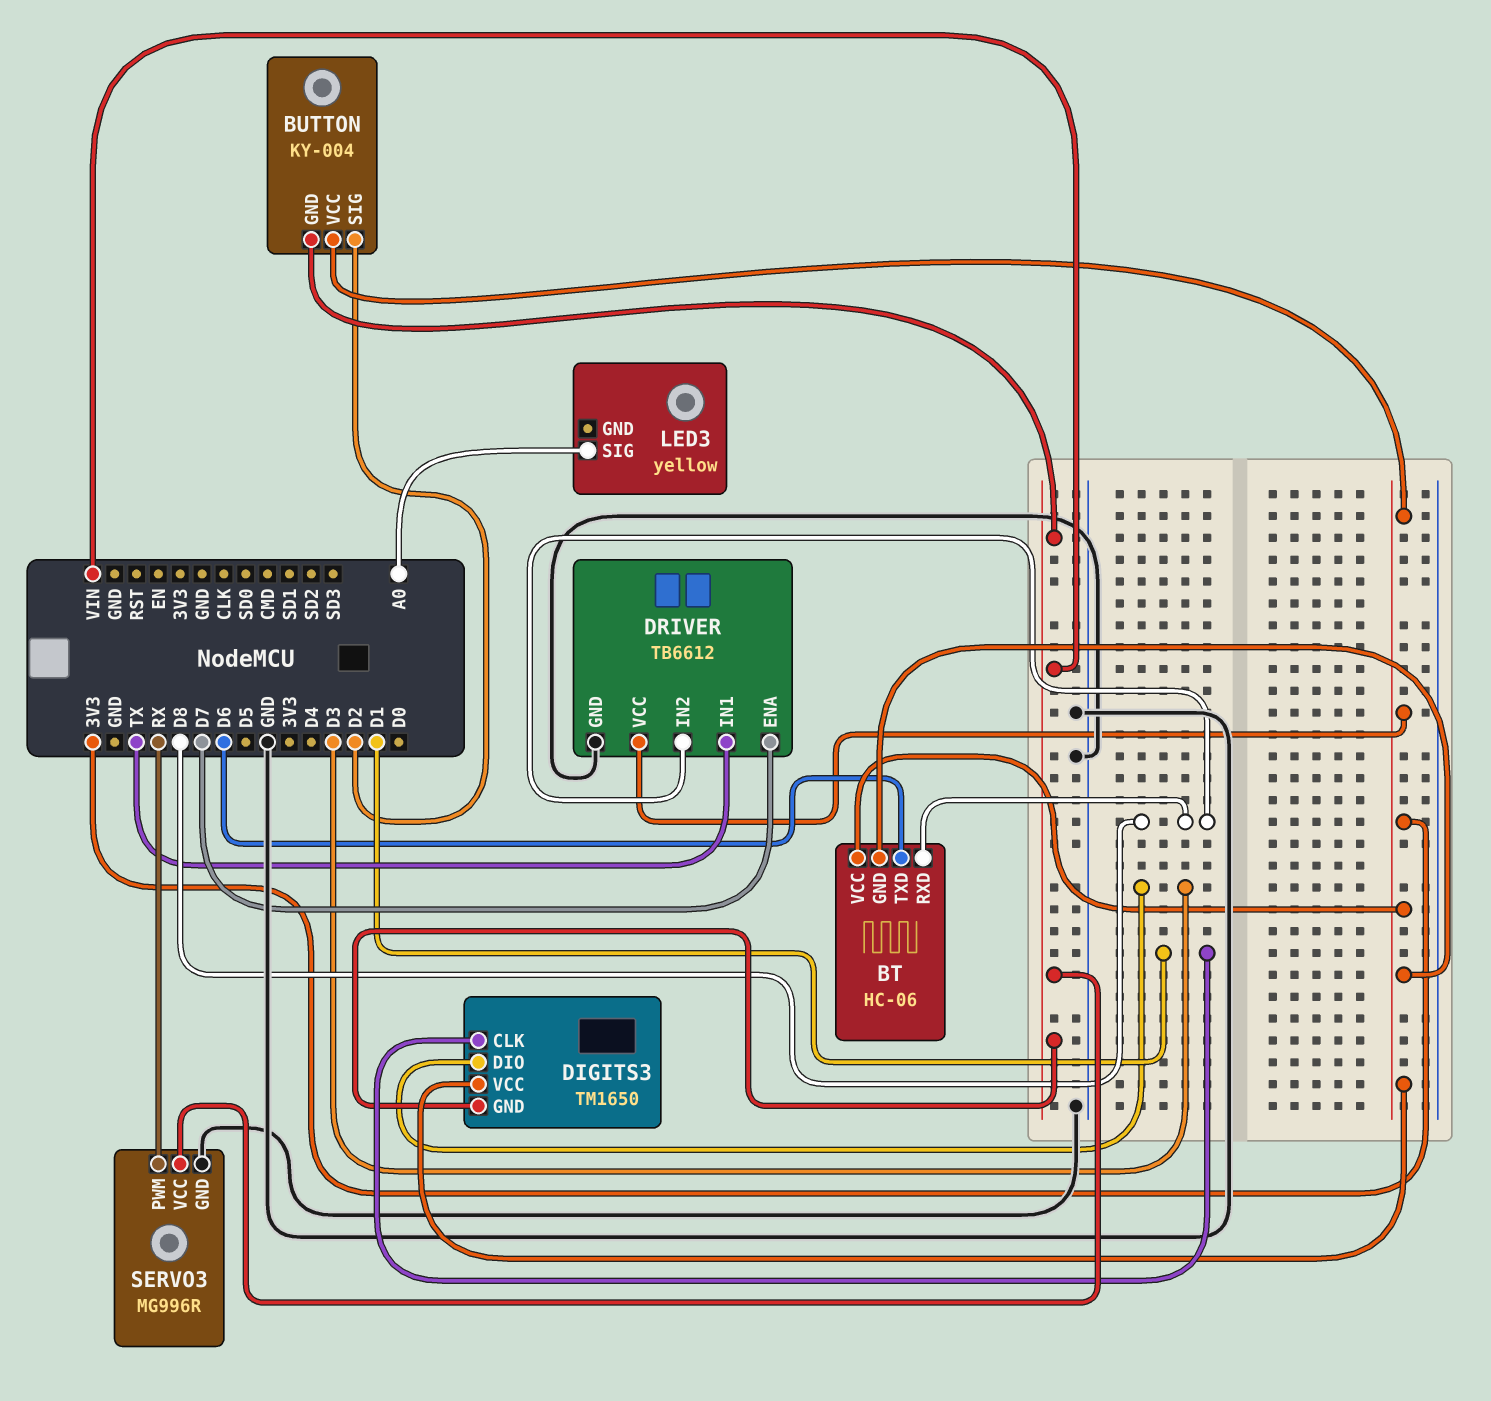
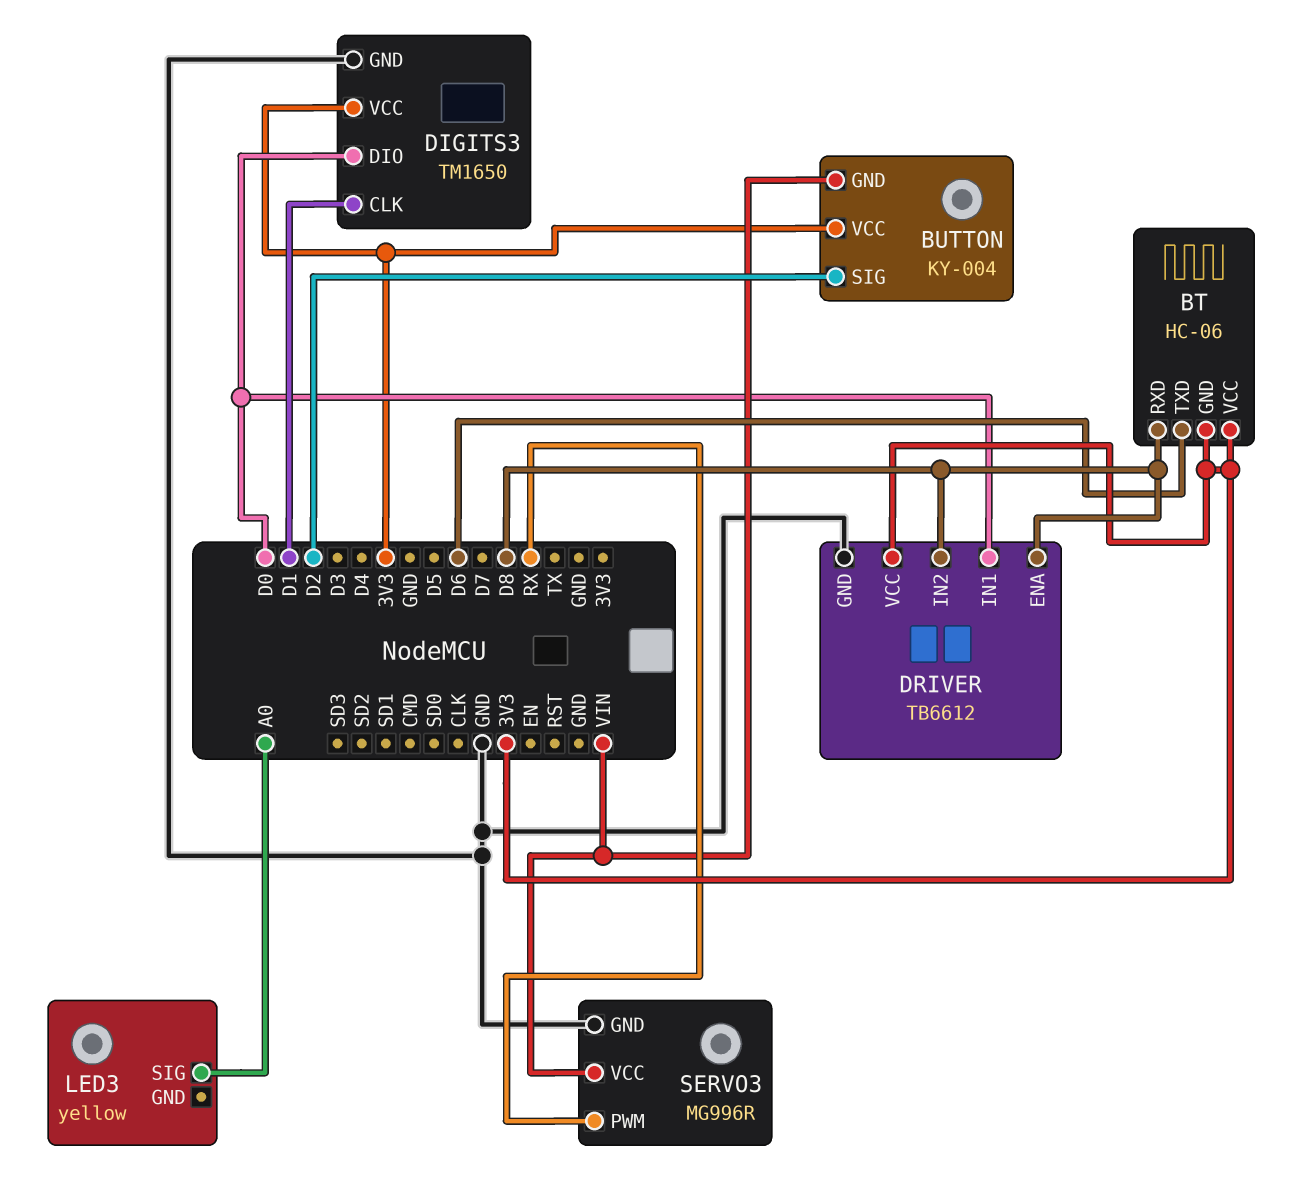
DIGITS3 pin DIO: D3 -> D0
DIGITS3 pin GND: VIN -> GND
DRIVER pin ENA: D7 -> D8
DRIVER pin IN1: TX -> D0

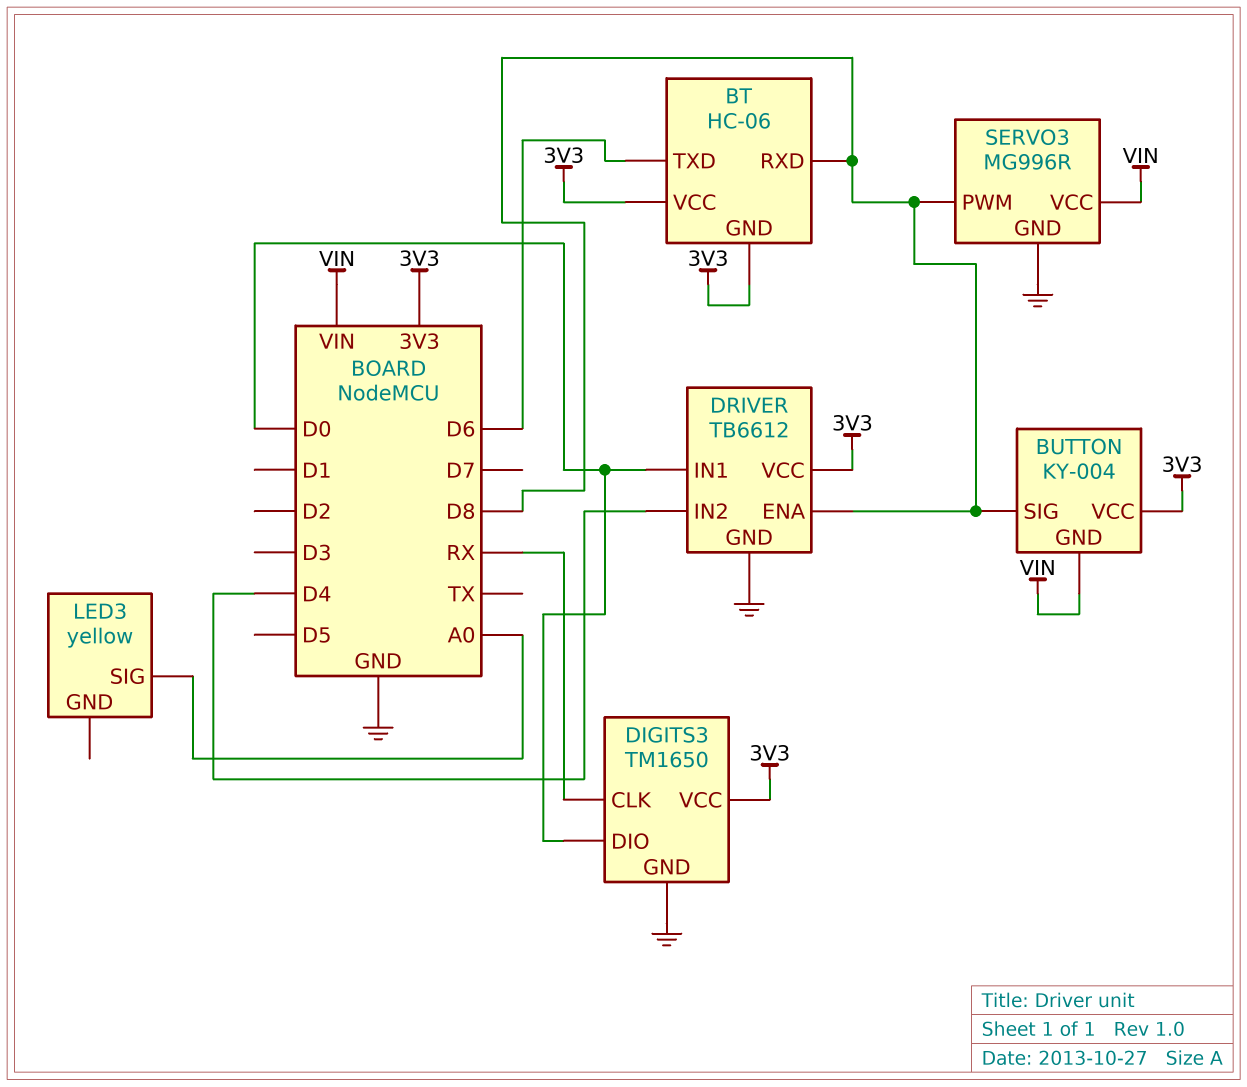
BUTTON pin SIG: D2 -> D8
DIGITS3 pin CLK: D1 -> RX
DRIVER pin IN2: D8 -> D4
SERVO3 pin PWM: RX -> D8

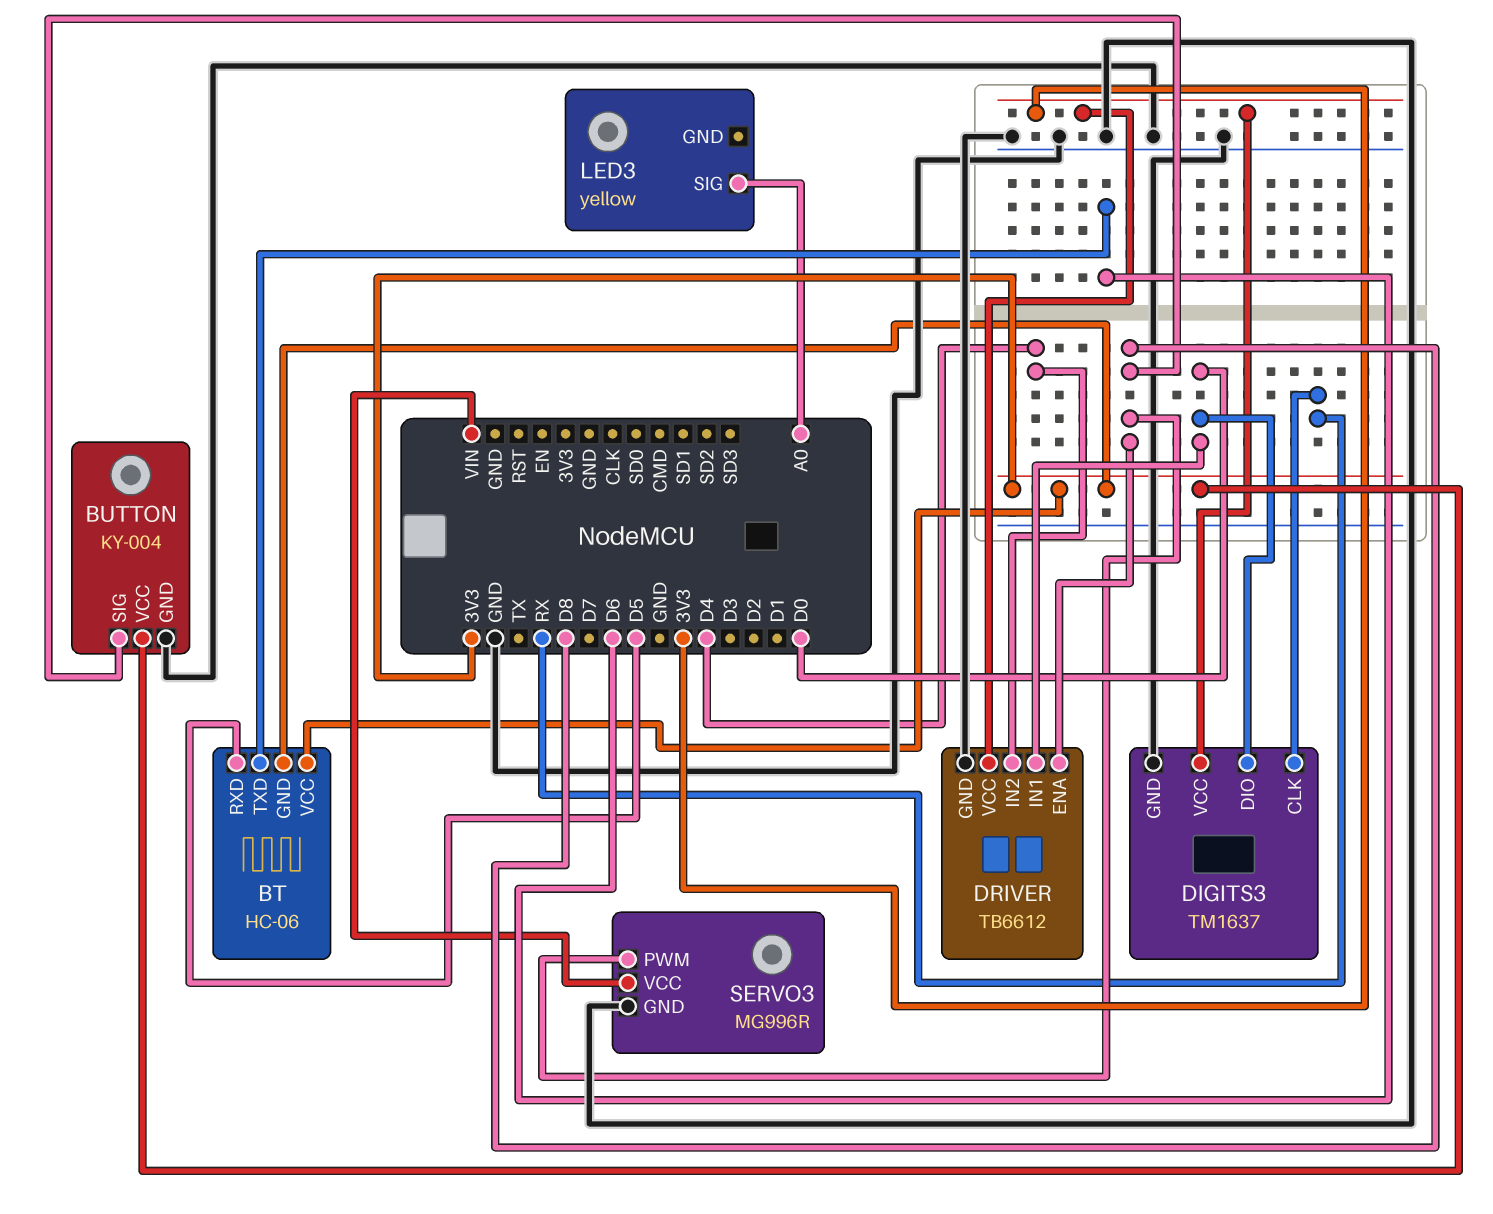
BT pin RXD: D8 -> D5
BUTTON pin GND: VIN -> GND
DIGITS3: TM1650 -> TM1637

